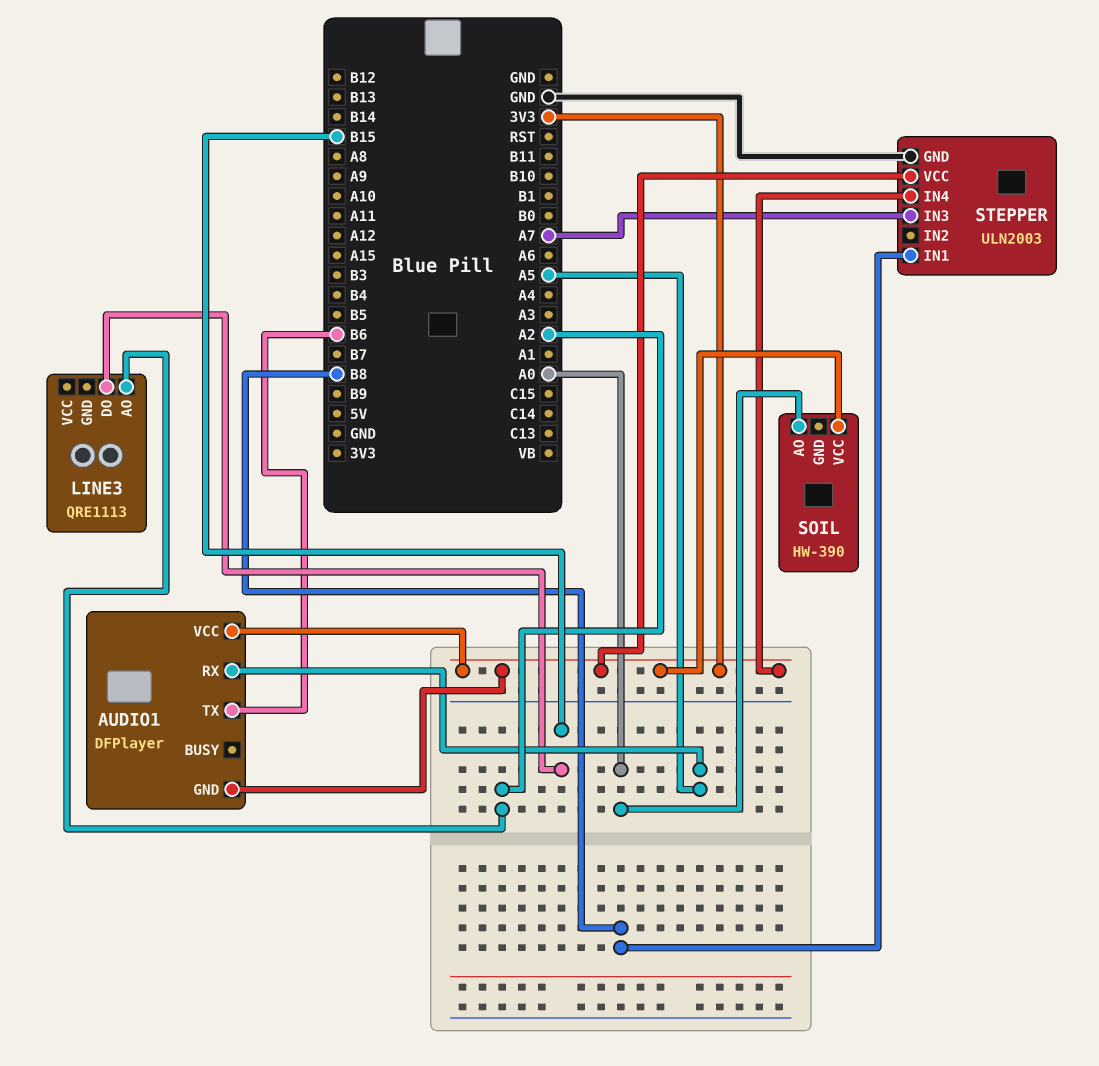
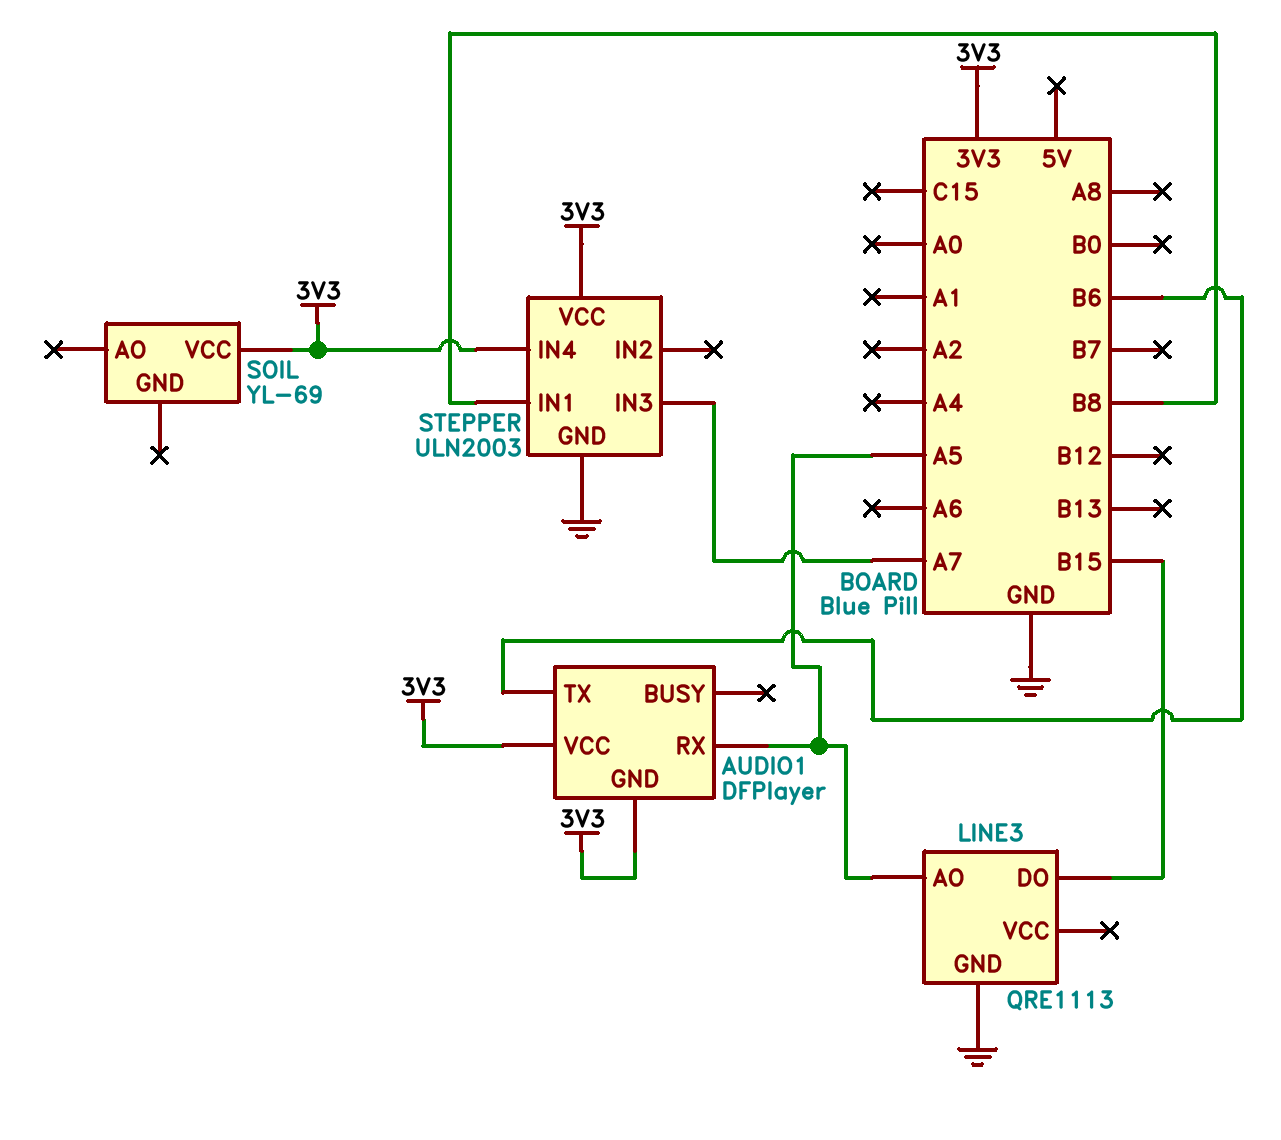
LINE3 pin AO: A2 -> A5
LINE3 pin GND: none -> GND
SOIL: HW-390 -> YL-69
SOIL pin AO: A0 -> none

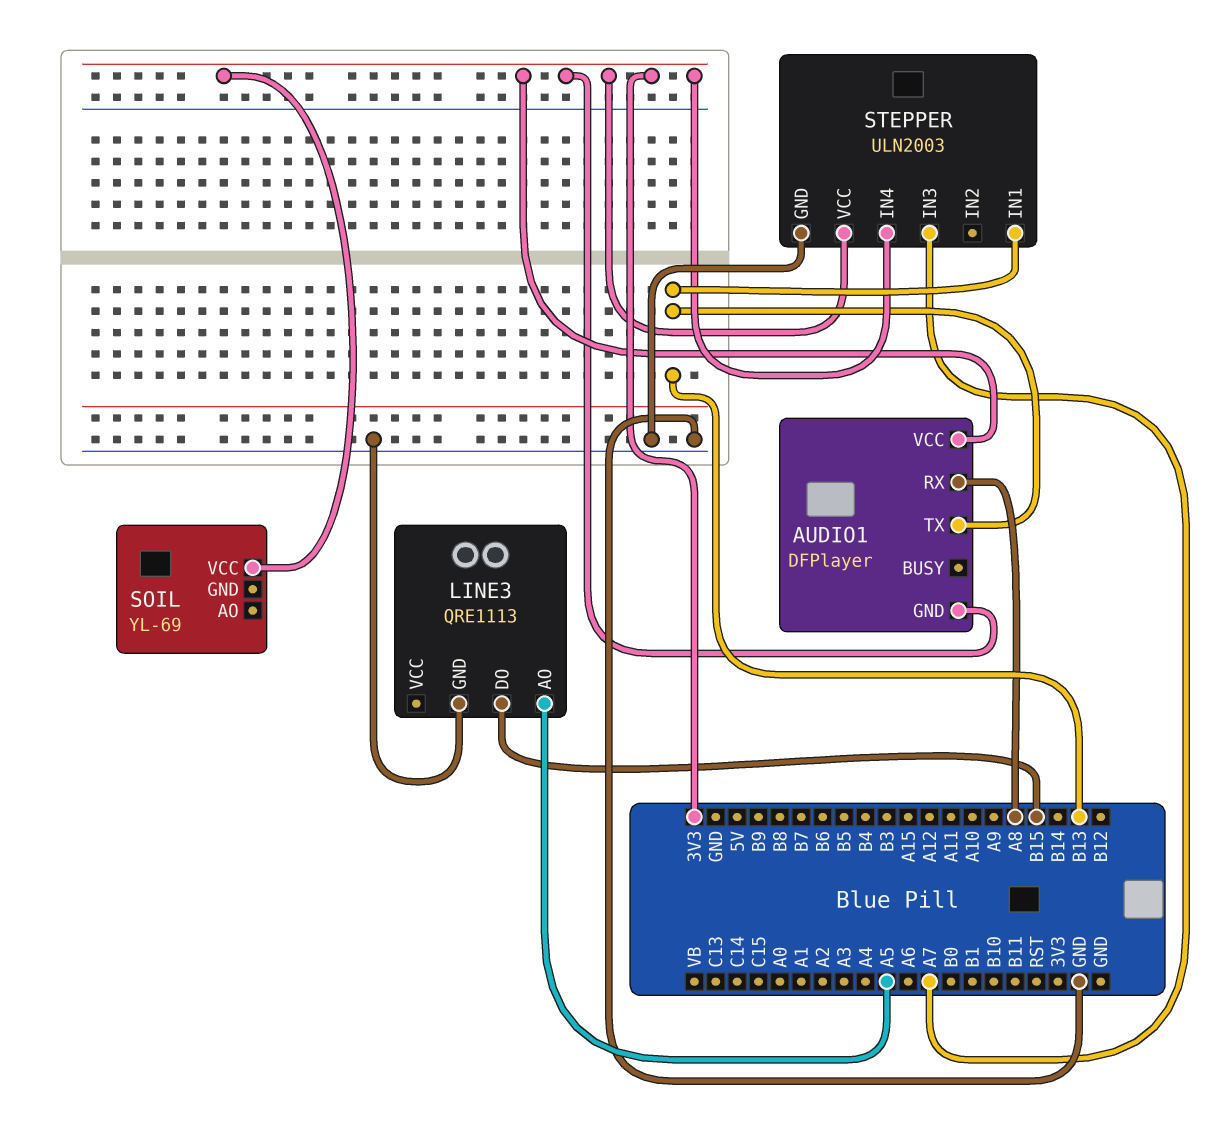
AUDIO1 pin RX: A5 -> A8
AUDIO1 pin TX: B6 -> B13
STEPPER pin IN1: B8 -> B13

